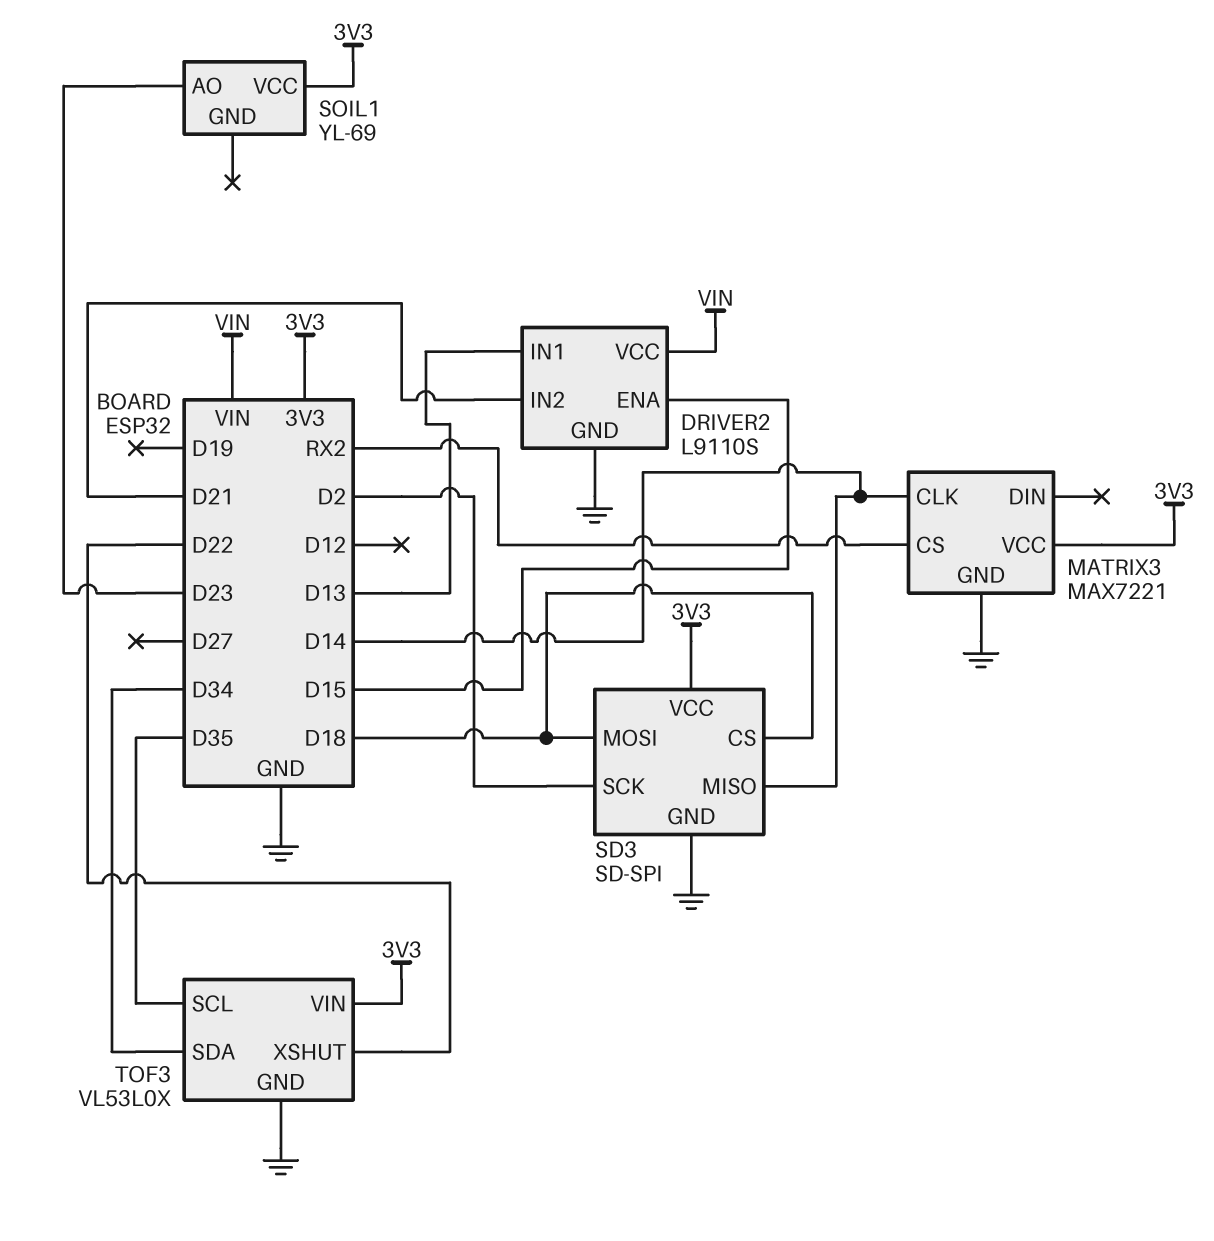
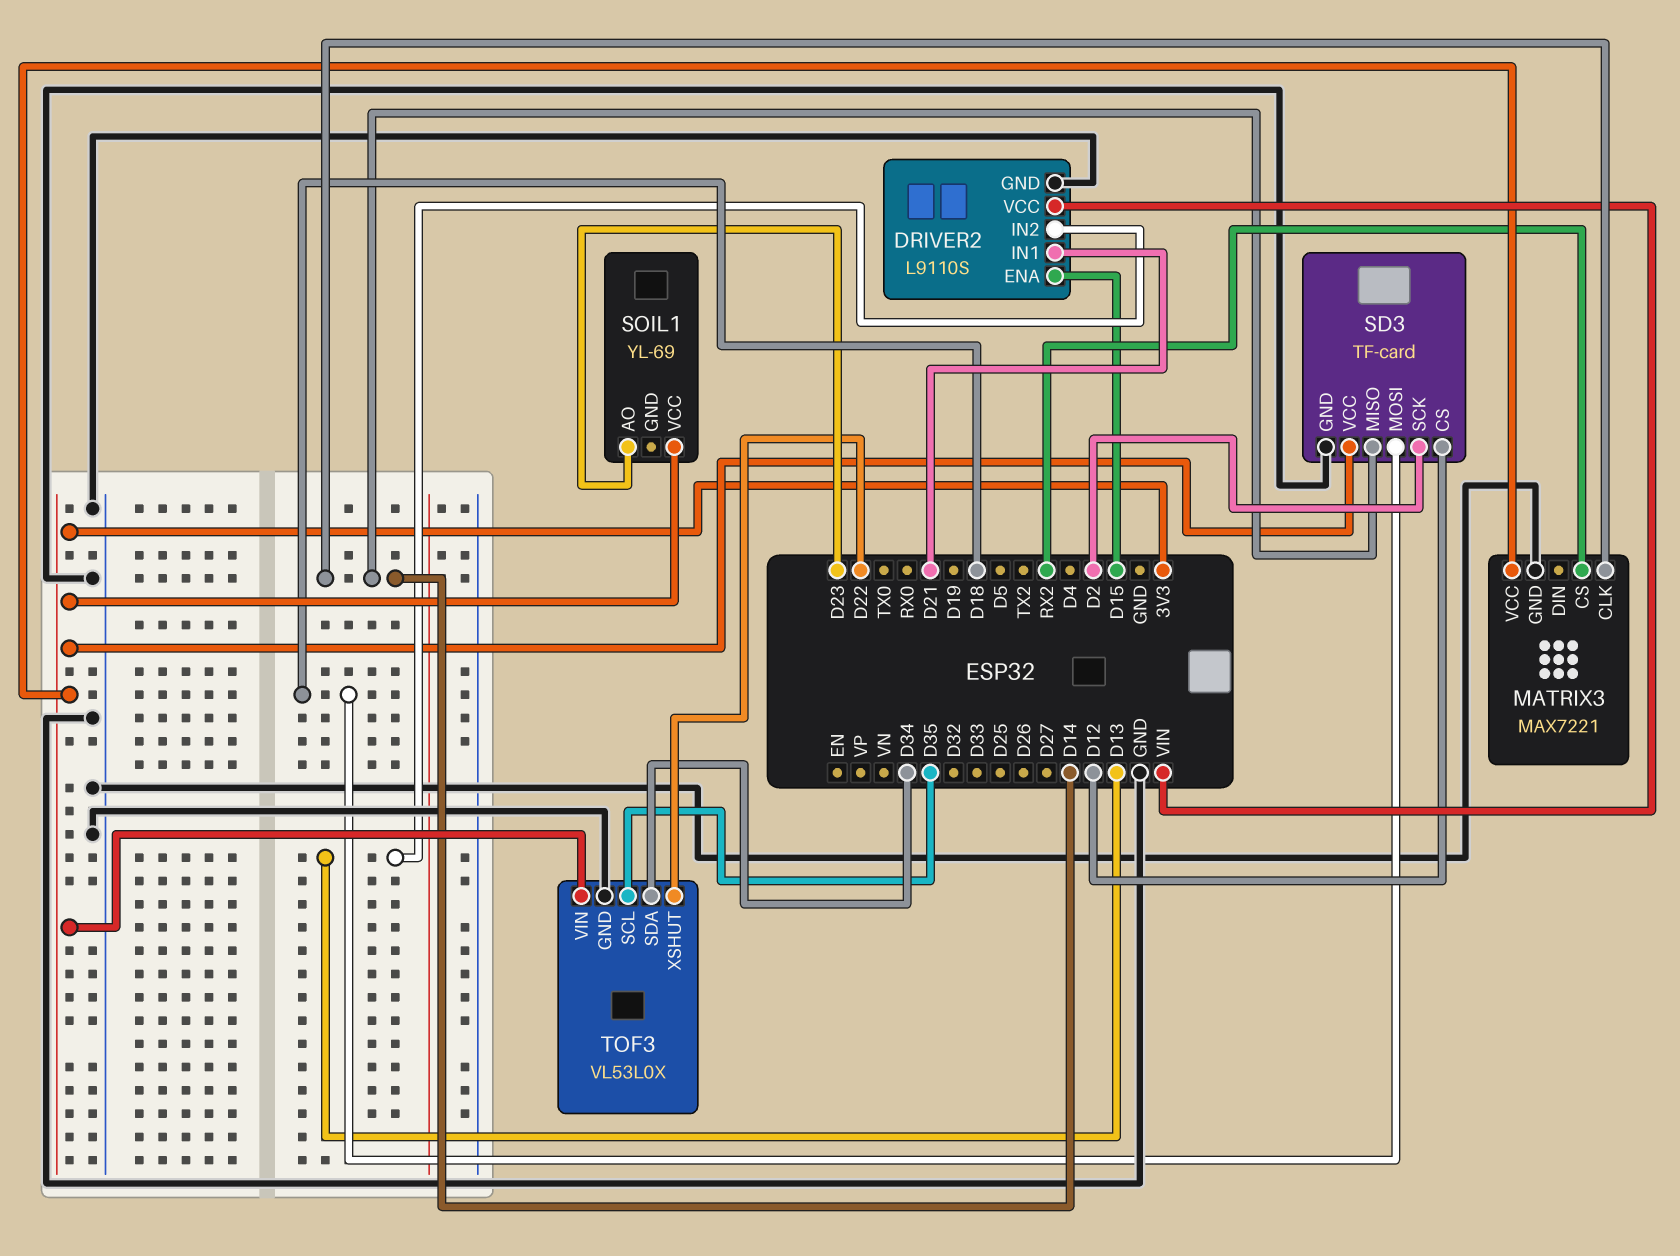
DRIVER2 pin IN1: D13 -> D21
DRIVER2 pin IN2: D21 -> D13
SD3: SD-SPI -> TF-card
SD3 pin CS: D18 -> D12

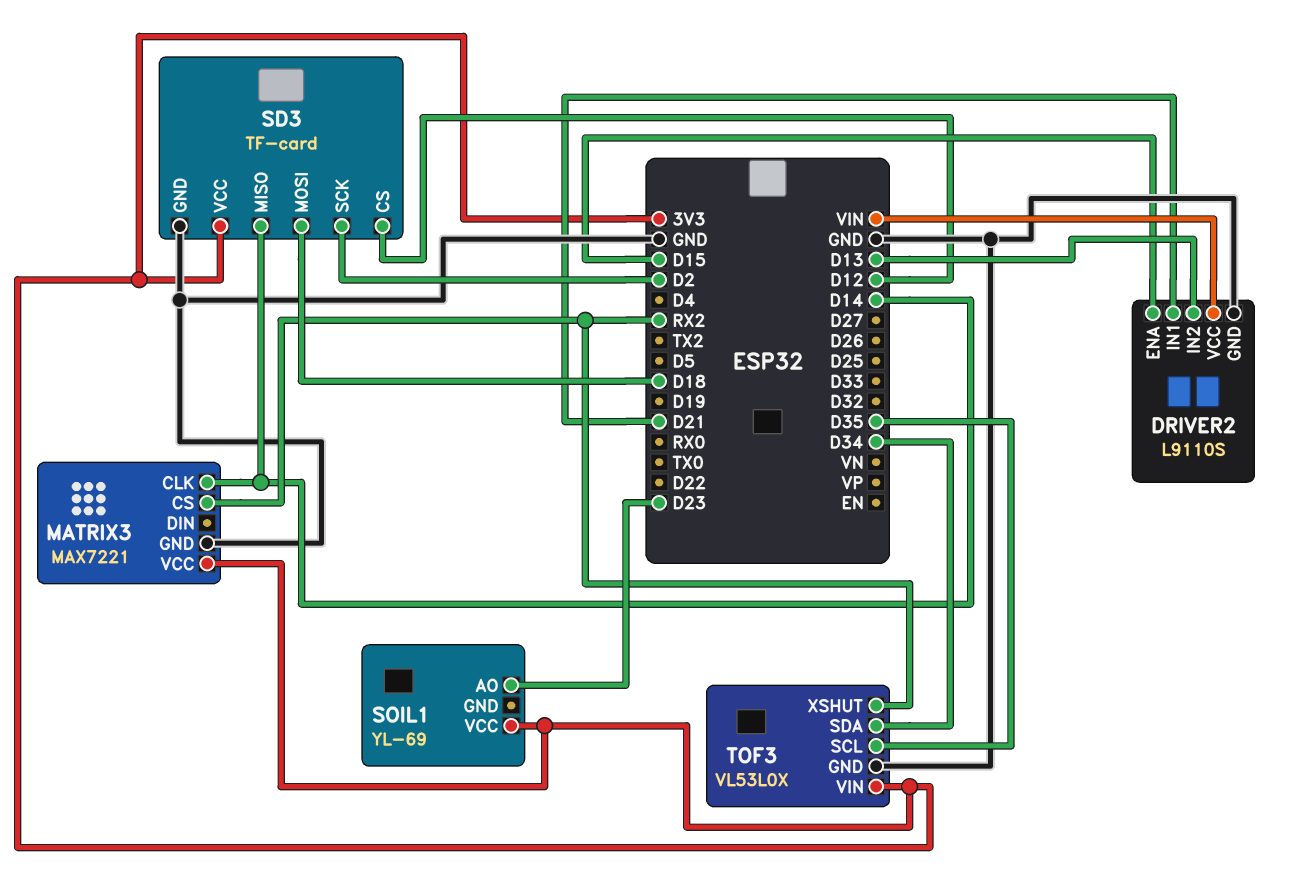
TOF3 pin XSHUT: D22 -> RX2

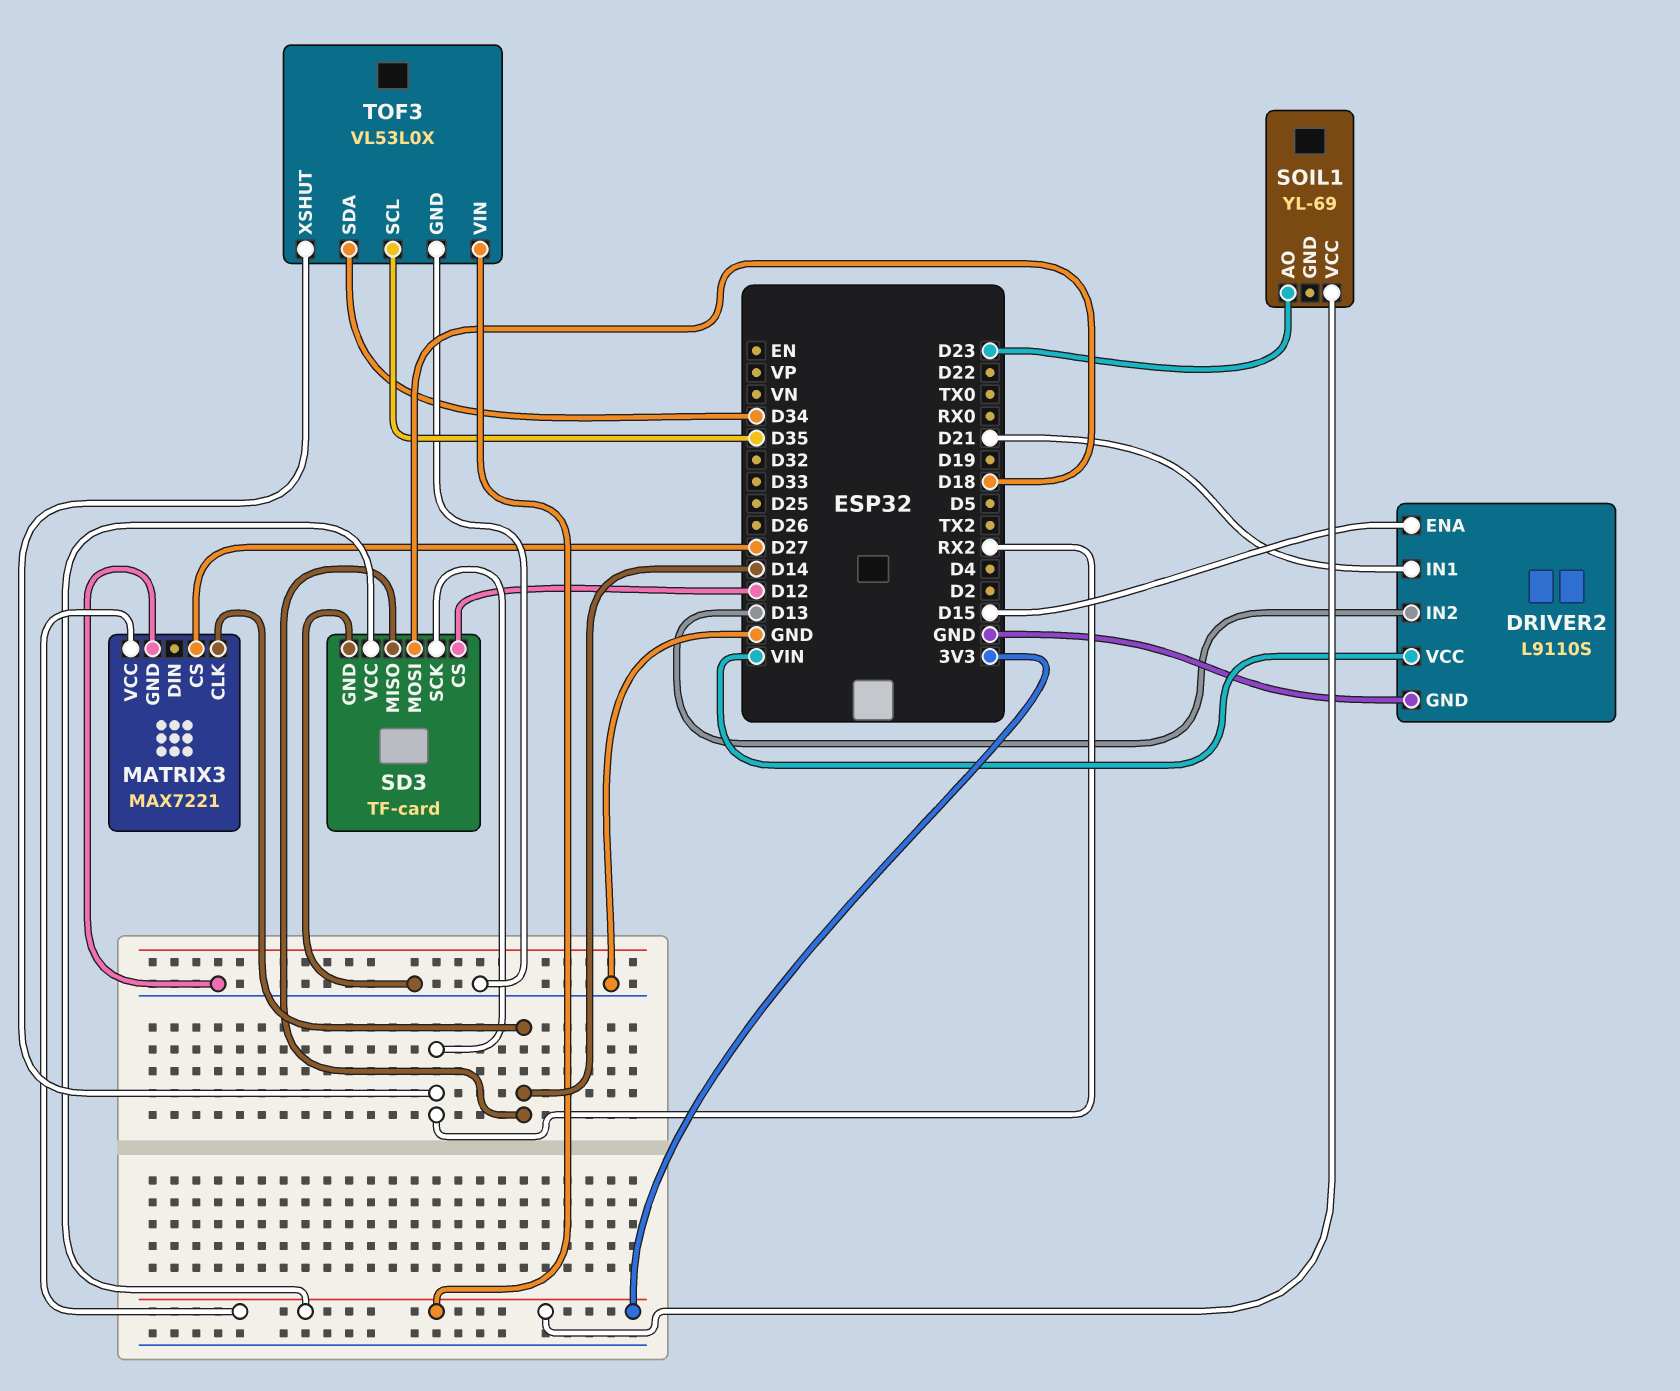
MATRIX3 pin CS: RX2 -> D27
SD3 pin SCK: D2 -> RX2

